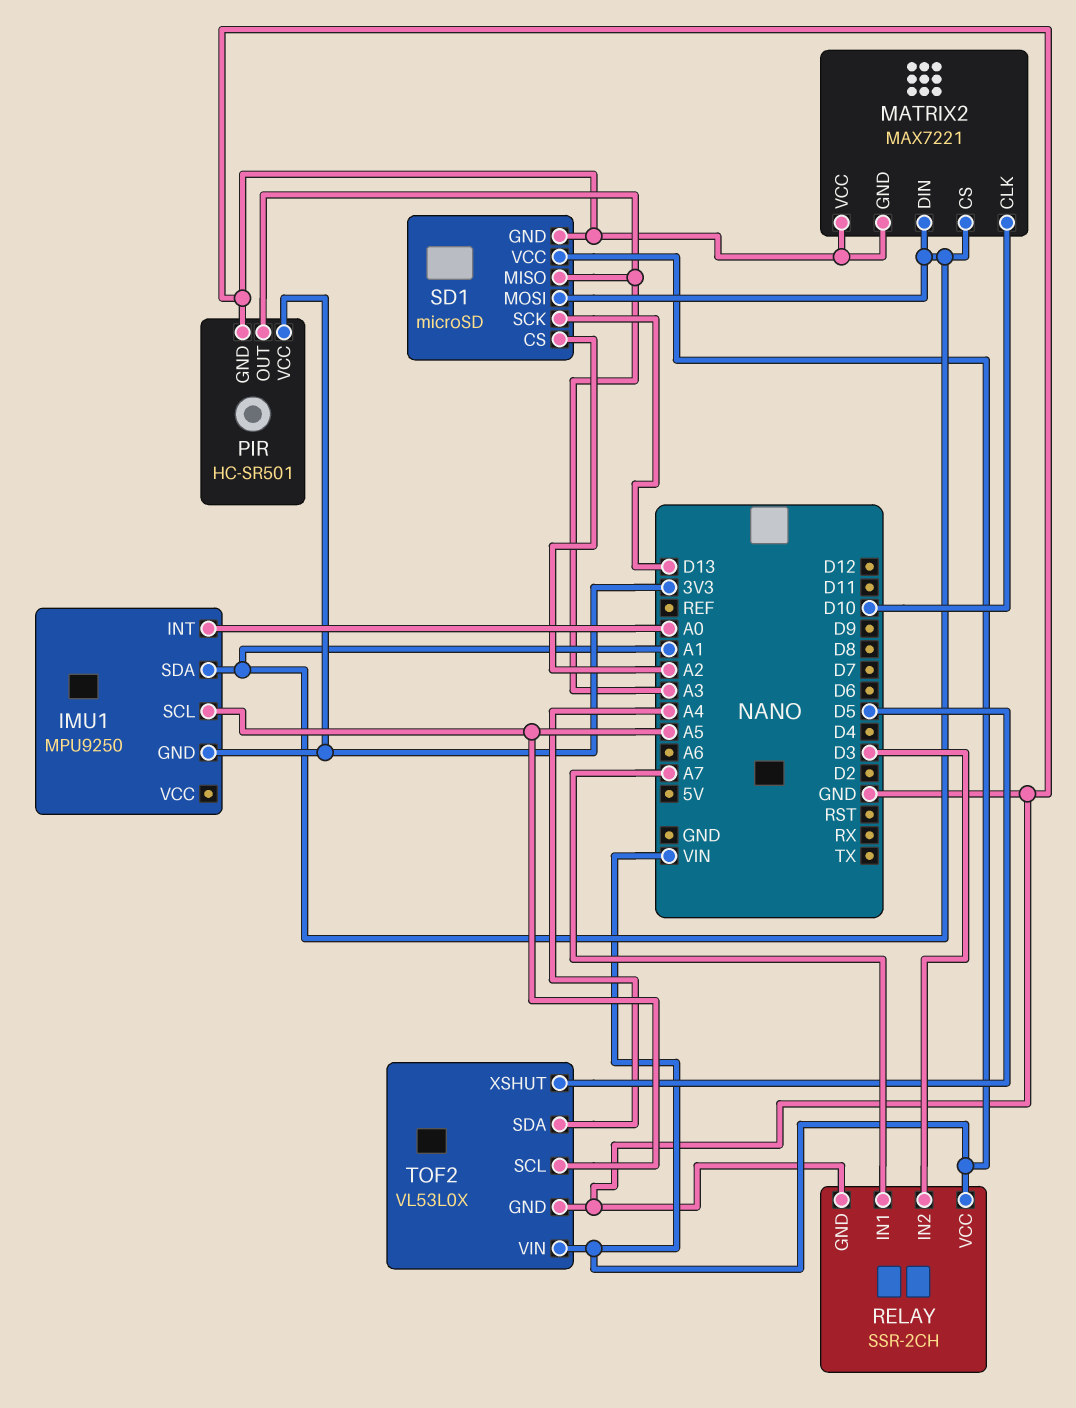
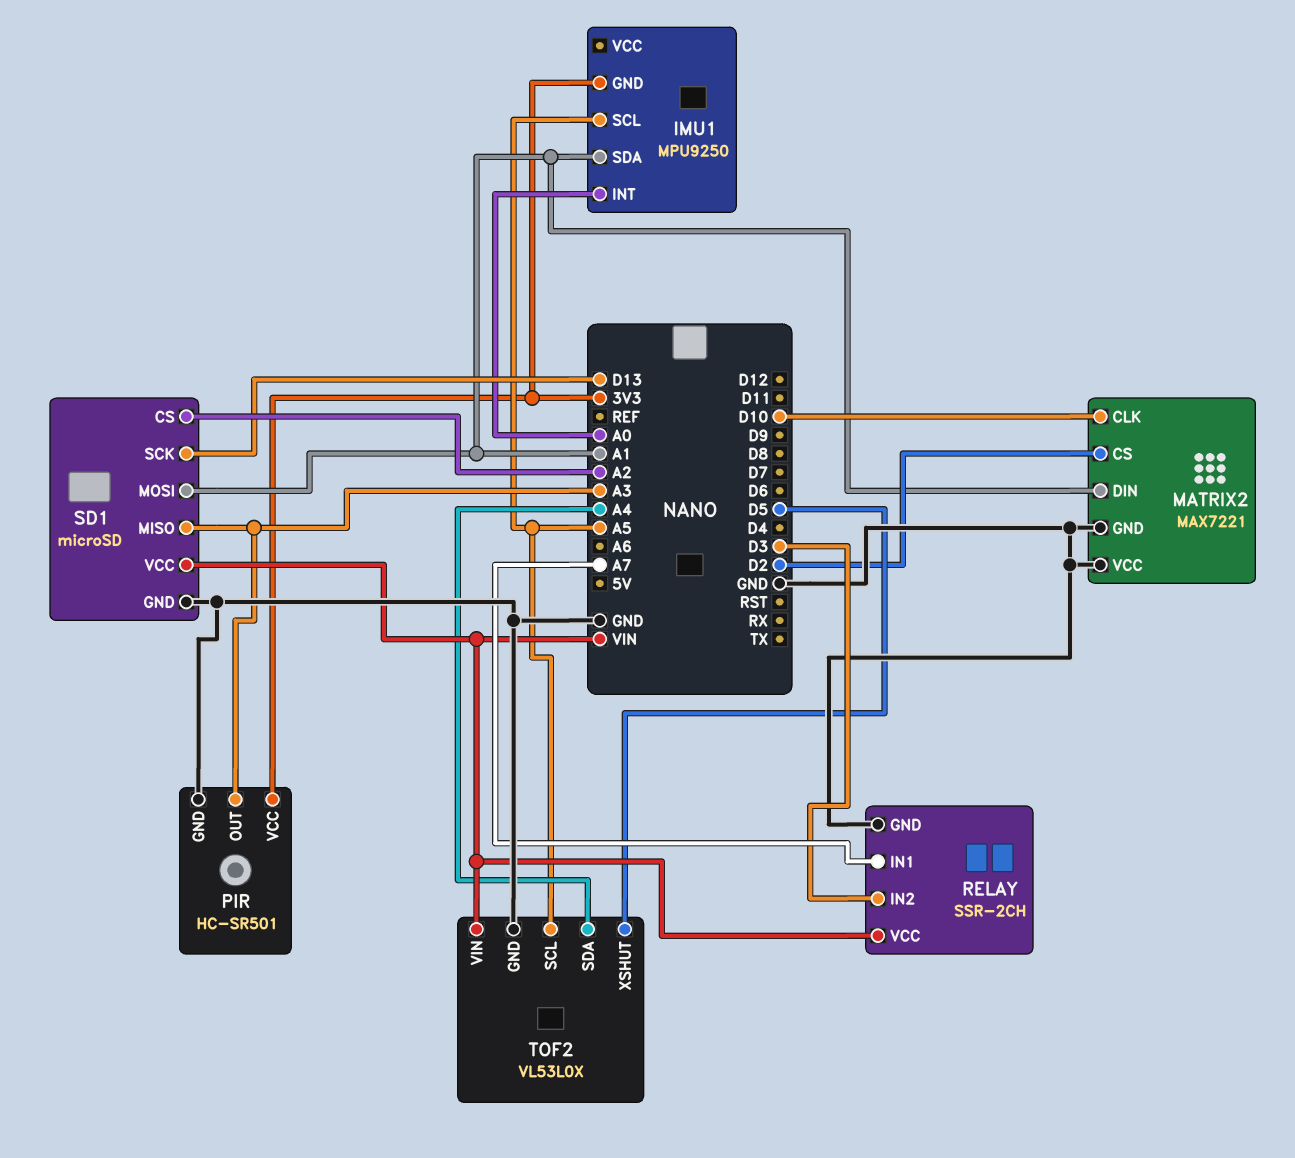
MATRIX2 pin CS: A1 -> D2

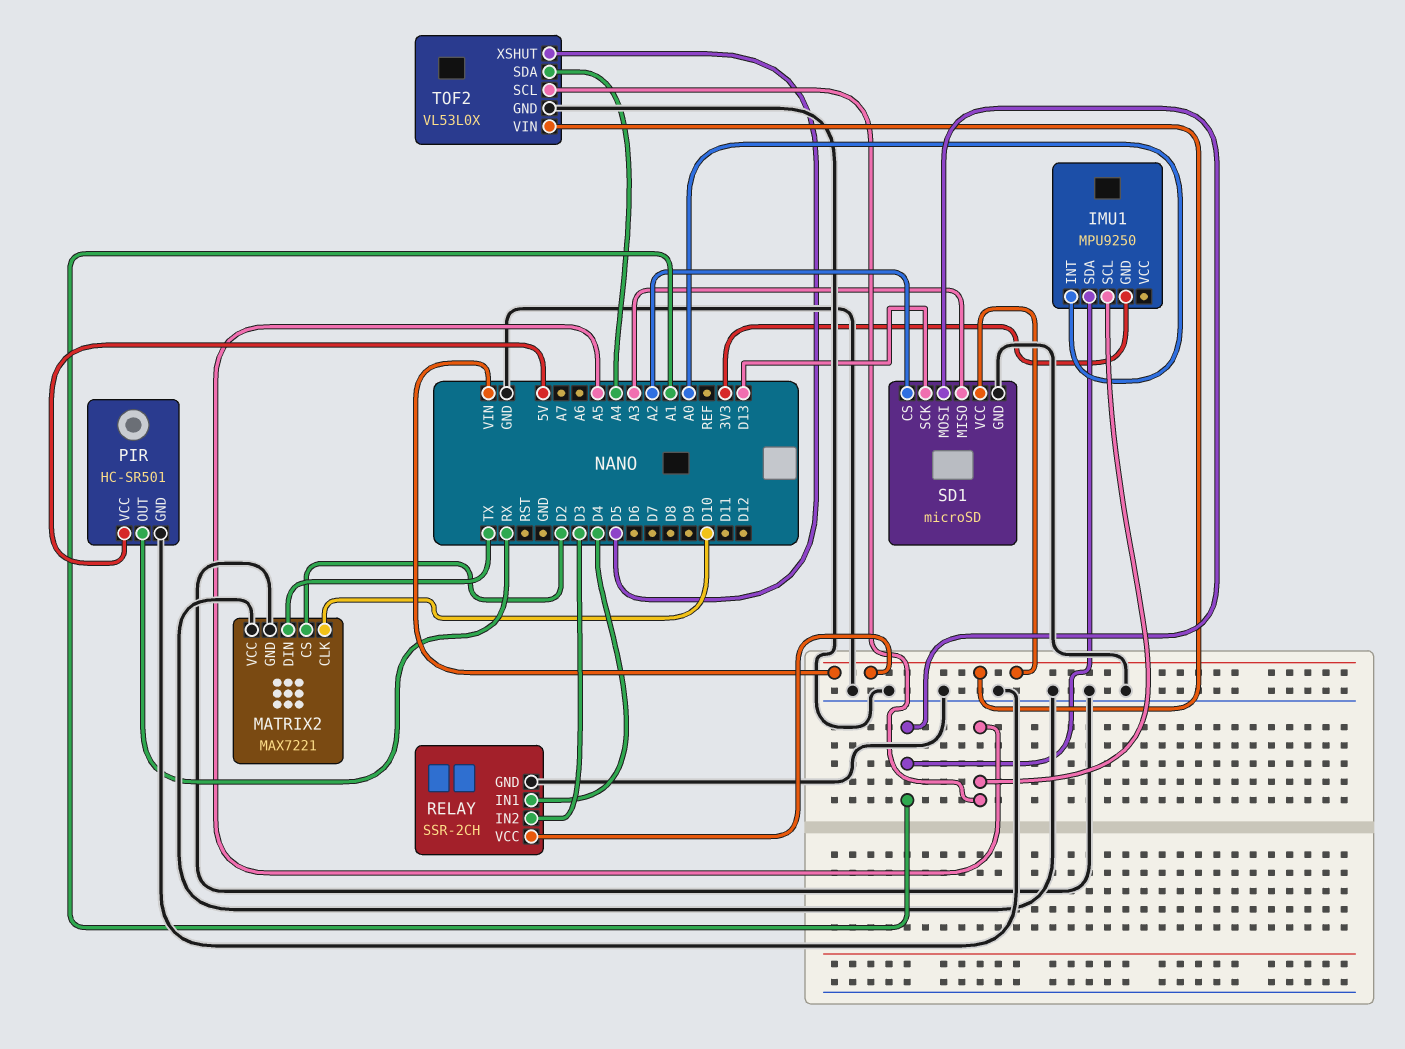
MATRIX2 pin DIN: A1 -> TX
PIR pin OUT: A3 -> RX
PIR pin VCC: 3V3 -> 5V
RELAY pin IN1: A7 -> D4

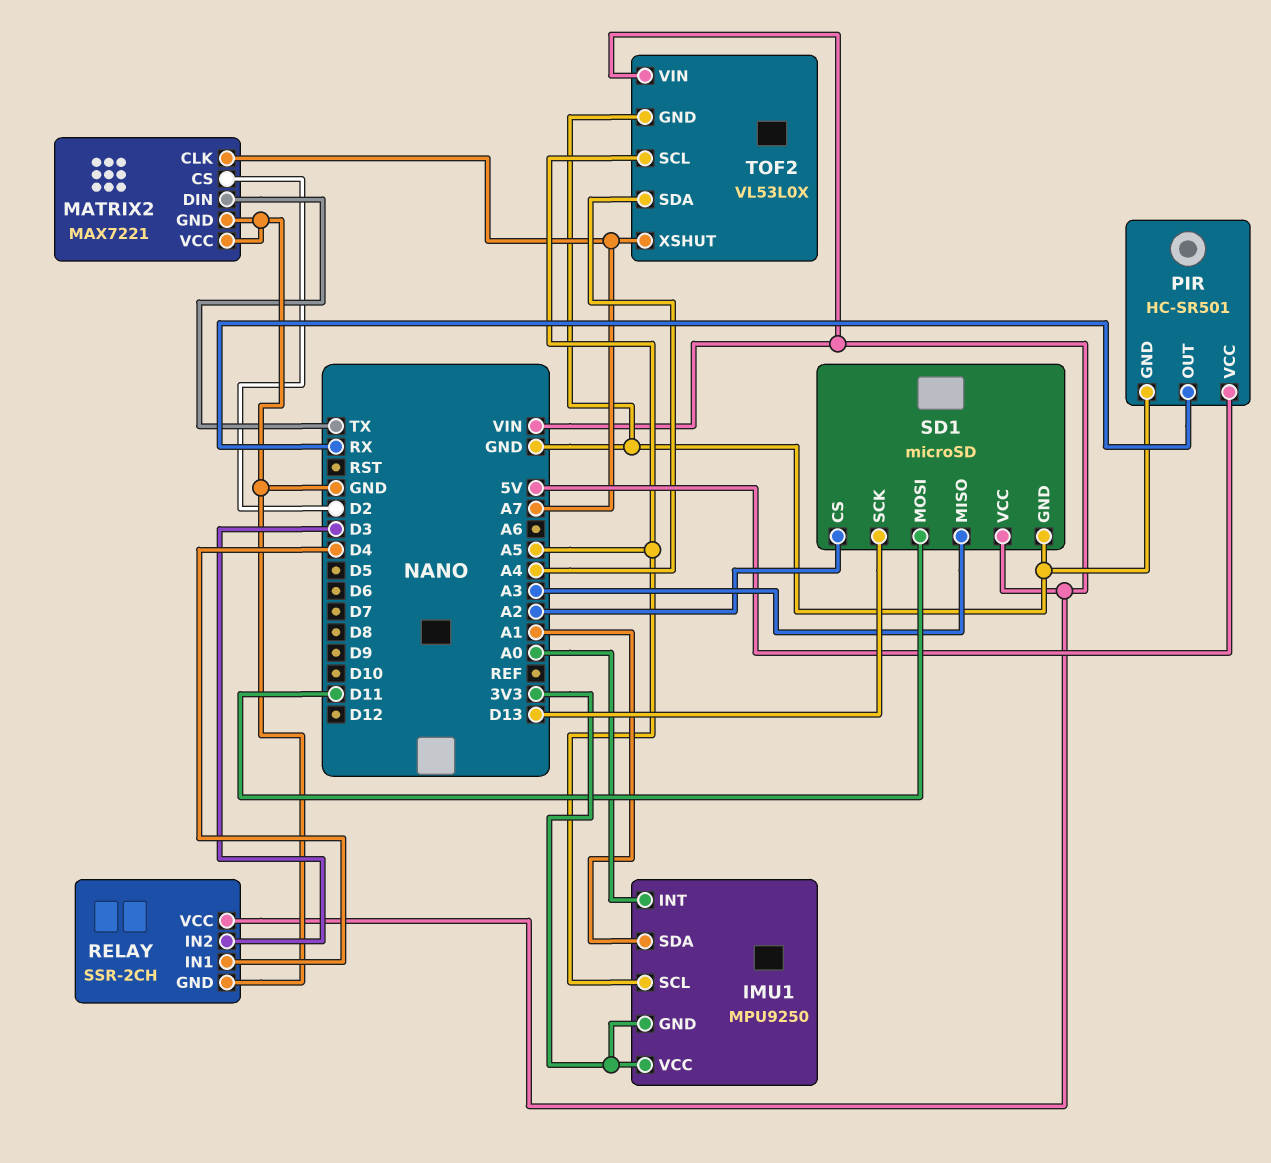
IMU1 pin VCC: none -> 3V3
MATRIX2 pin CLK: D10 -> A7
SD1 pin MOSI: A1 -> D11
TOF2 pin XSHUT: D5 -> A7

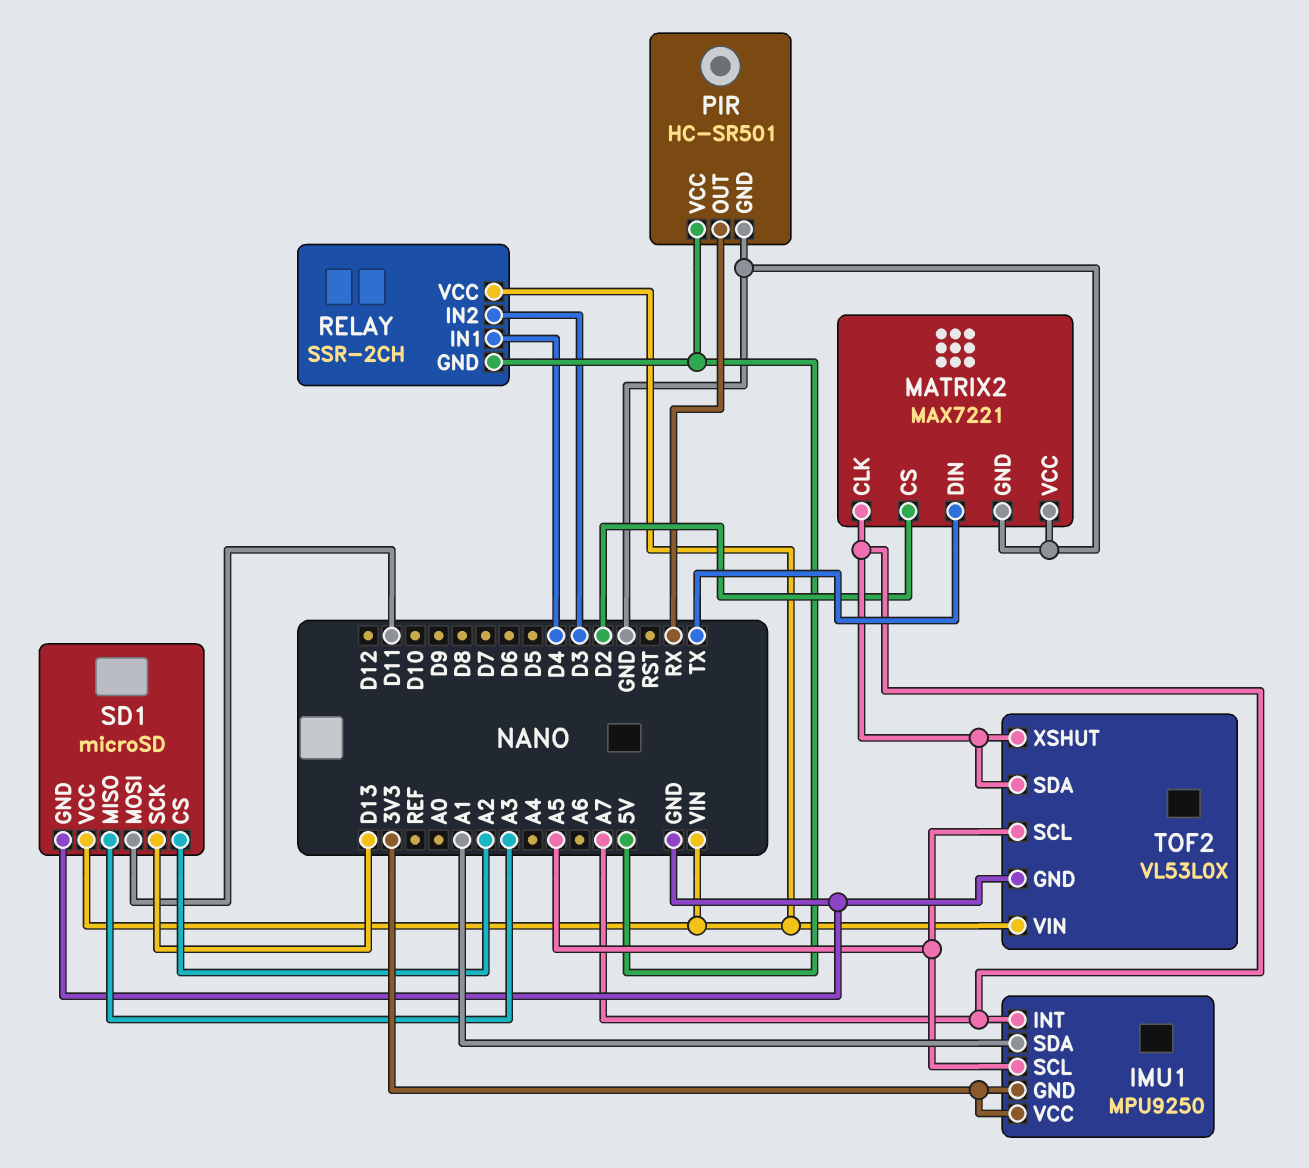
IMU1 pin INT: A0 -> A7
RELAY pin GND: GND -> 5V
TOF2 pin SDA: A4 -> A7

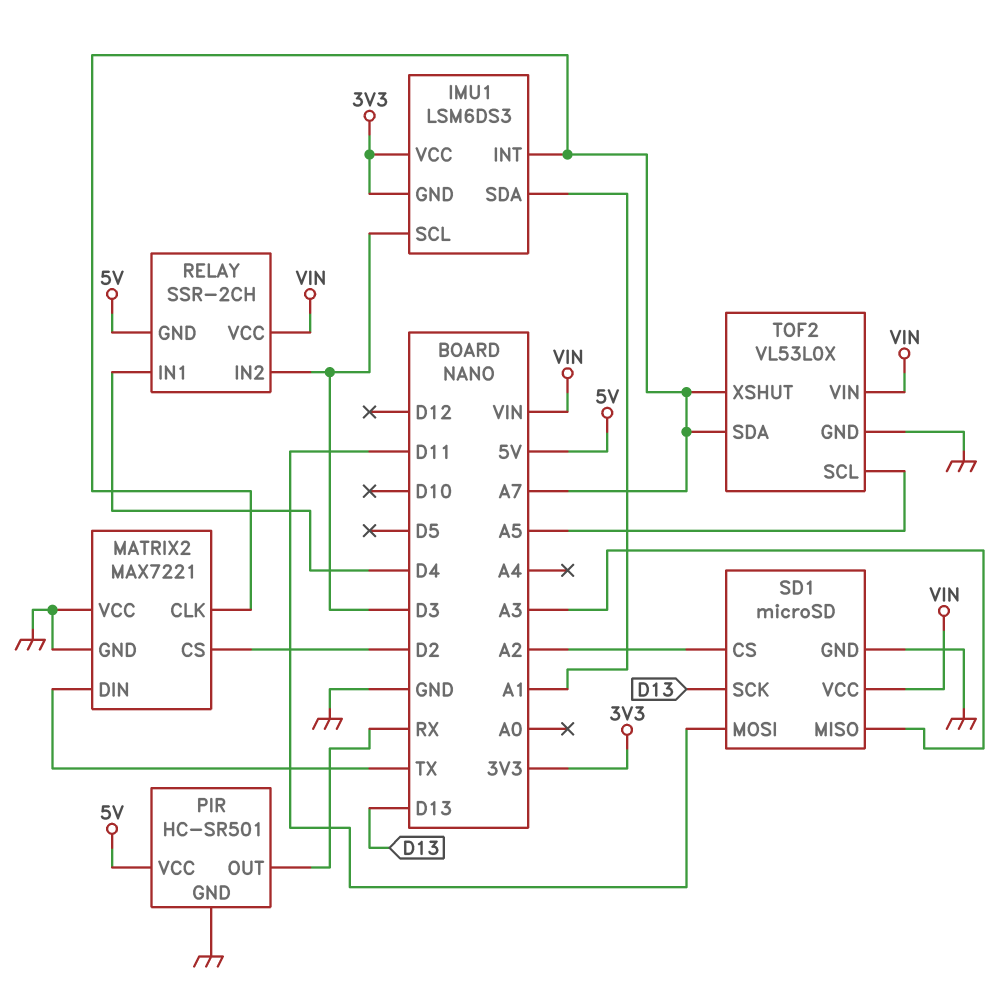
IMU1: MPU9250 -> LSM6DS3
IMU1 pin SCL: A5 -> D3

